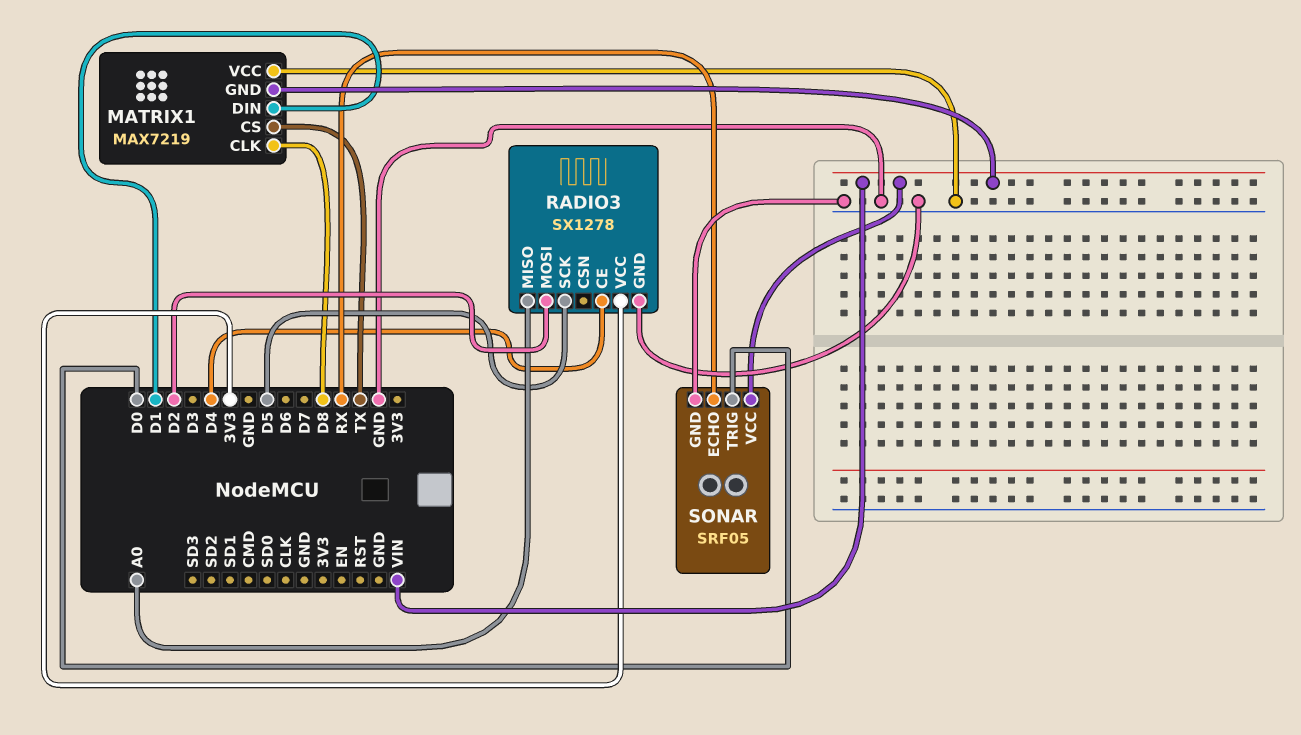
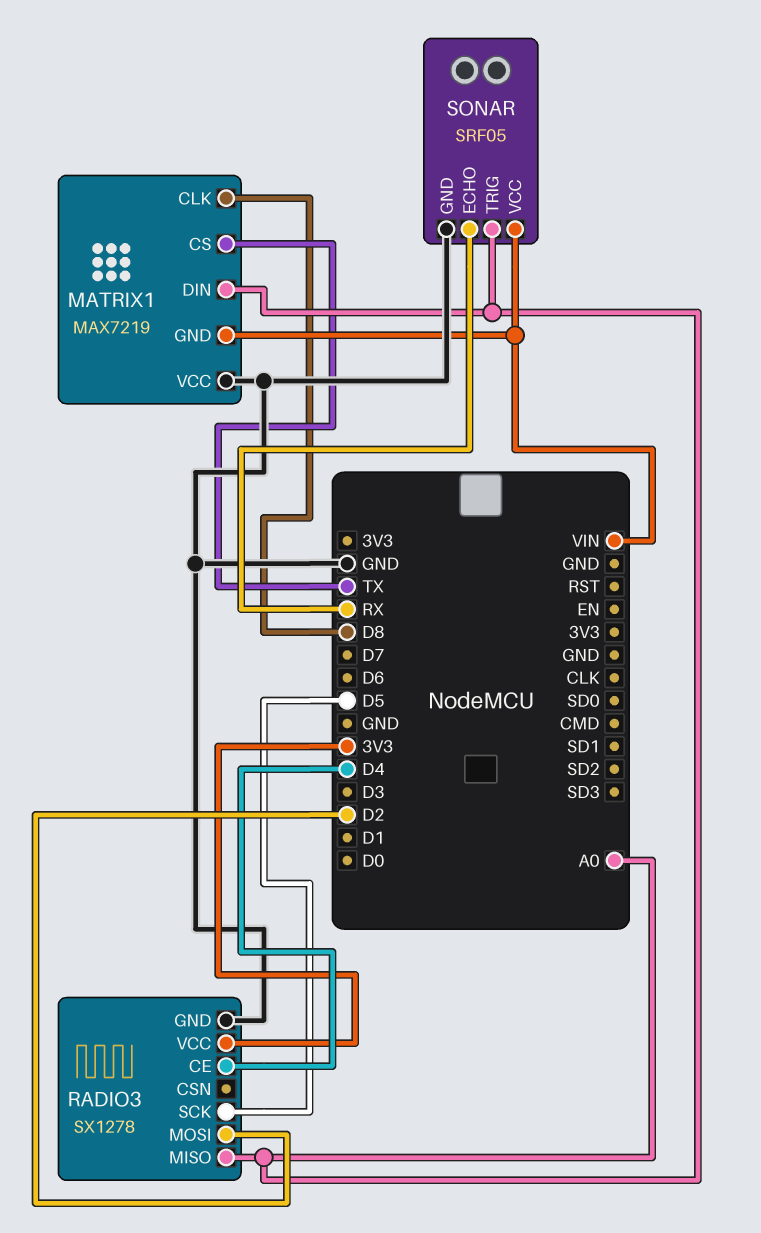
MATRIX1 pin DIN: D1 -> A0
SONAR pin TRIG: D0 -> A0

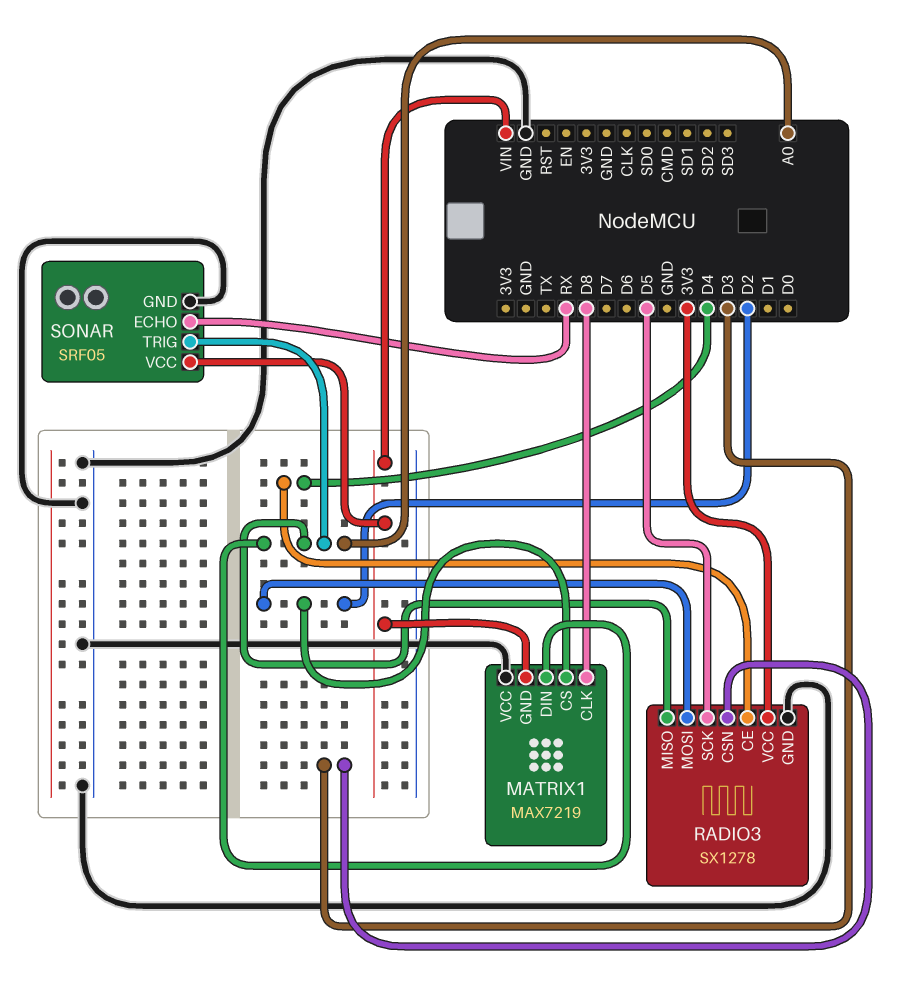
MATRIX1 pin CS: TX -> D2
RADIO3 pin CSN: none -> D3

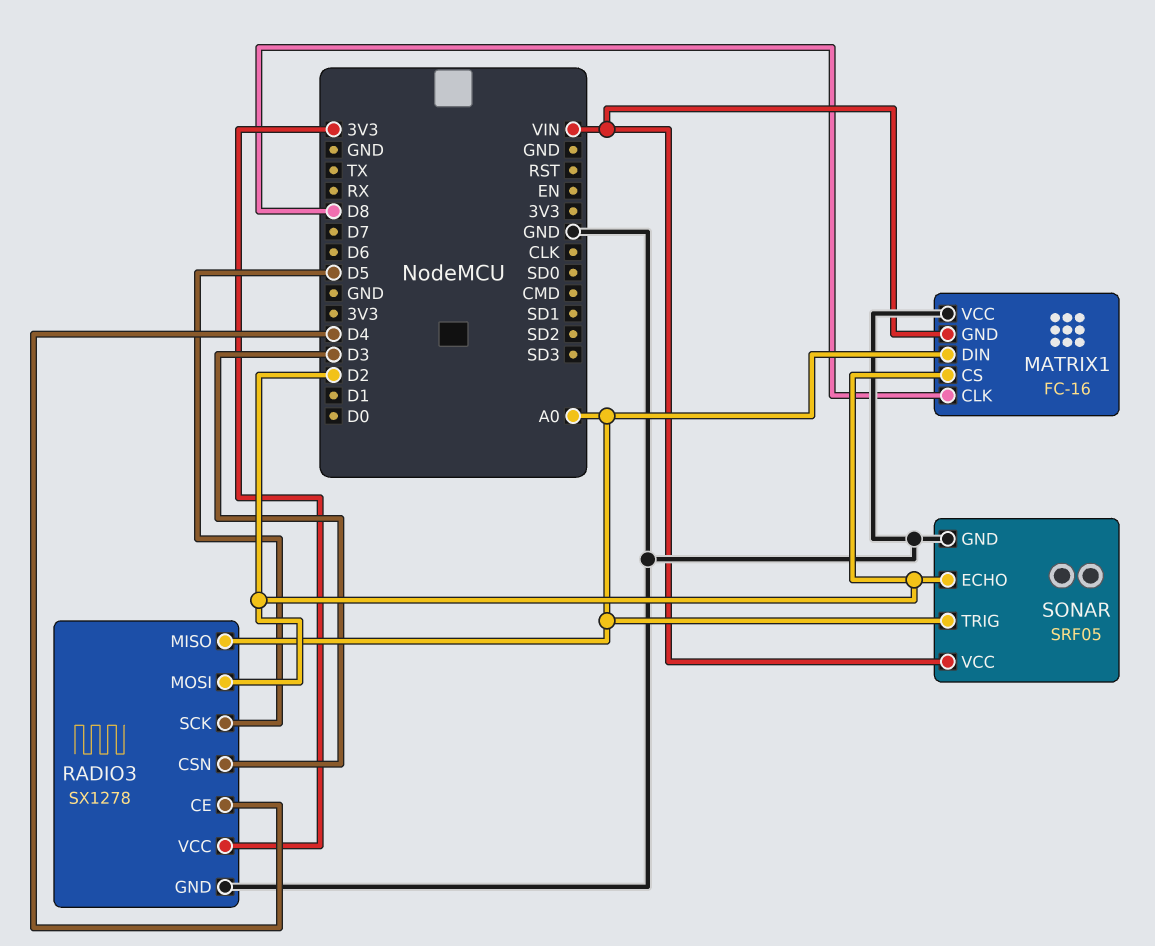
MATRIX1: MAX7219 -> FC-16
SONAR pin ECHO: RX -> D2

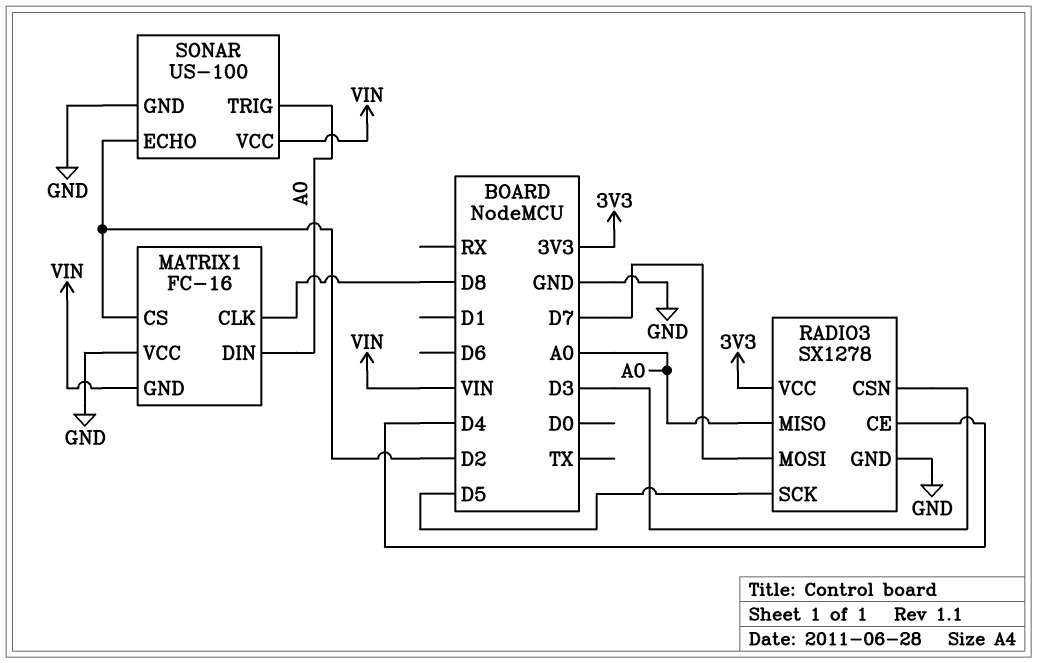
RADIO3 pin MOSI: D2 -> D7
SONAR: SRF05 -> US-100

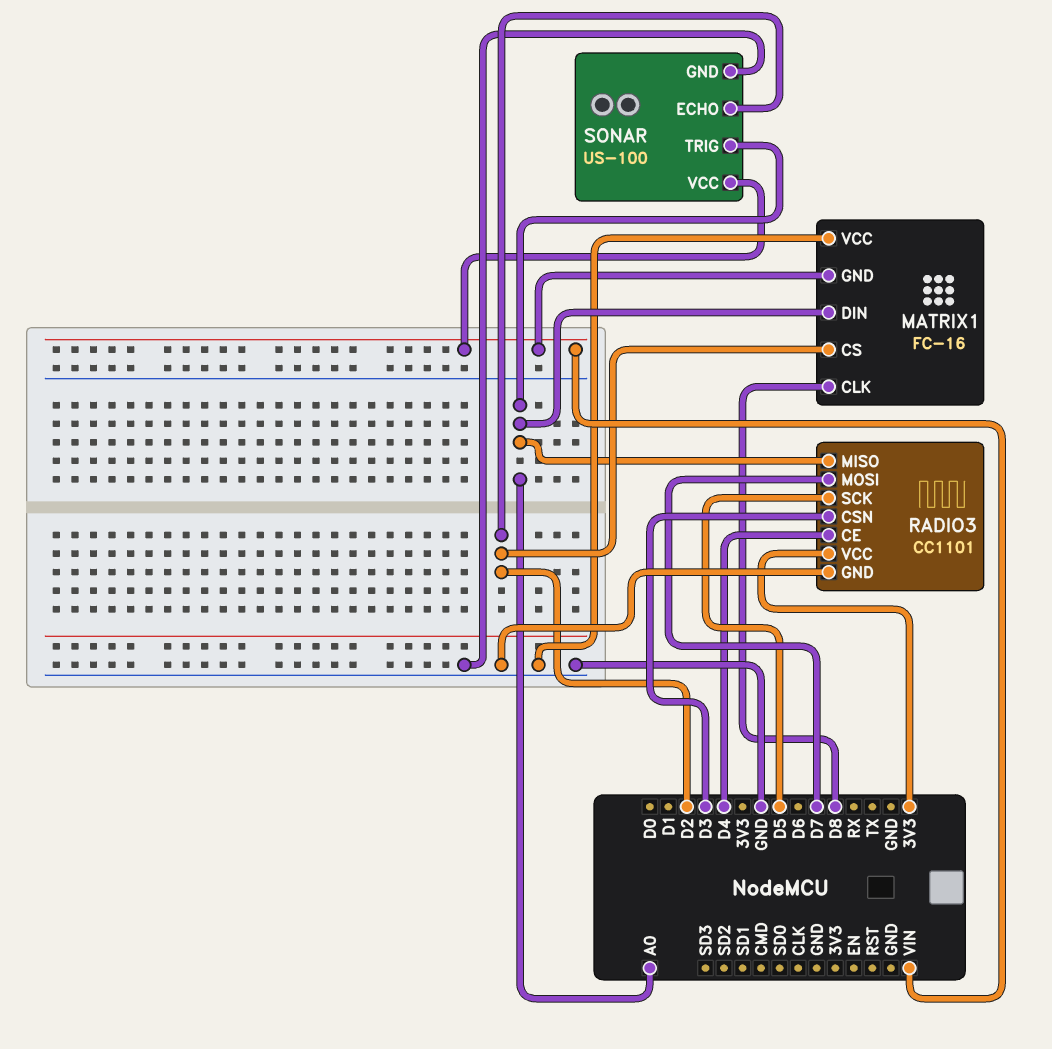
RADIO3: SX1278 -> CC1101

